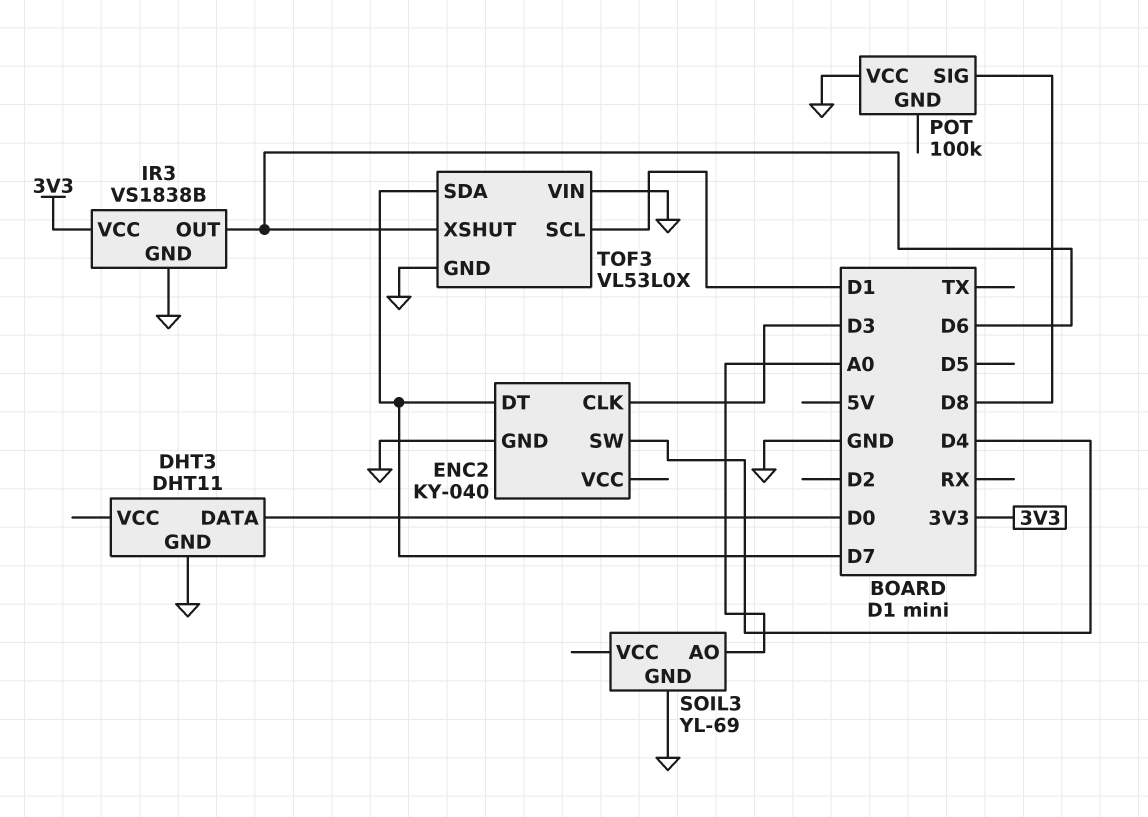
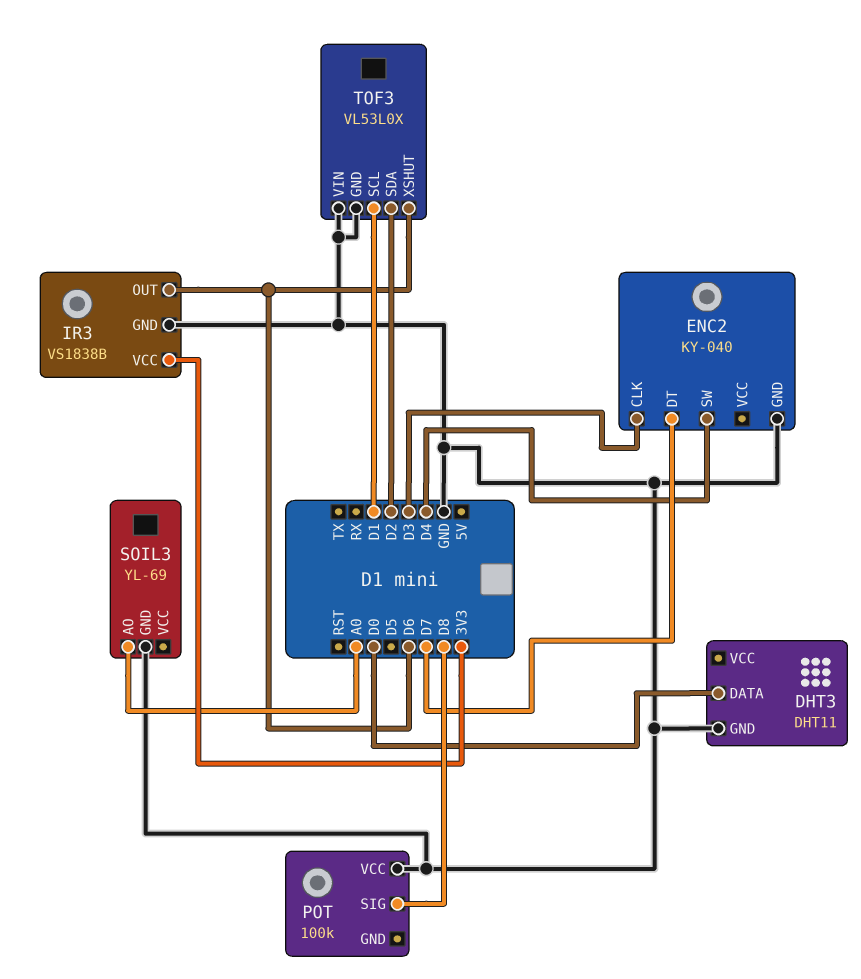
TOF3 pin SDA: D7 -> D2

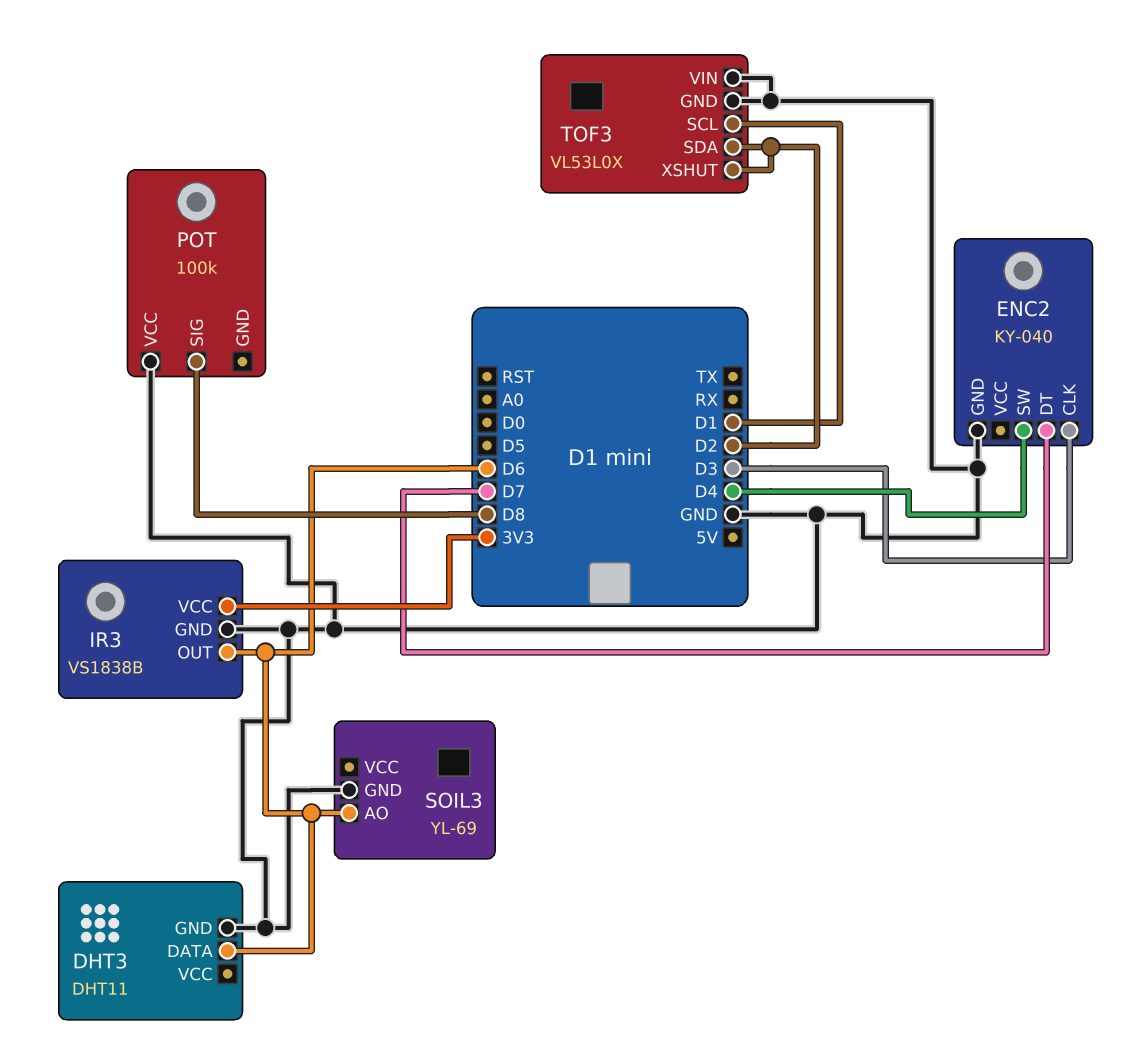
DHT3 pin DATA: D0 -> D6
SOIL3 pin AO: A0 -> D6
TOF3 pin XSHUT: D6 -> D2

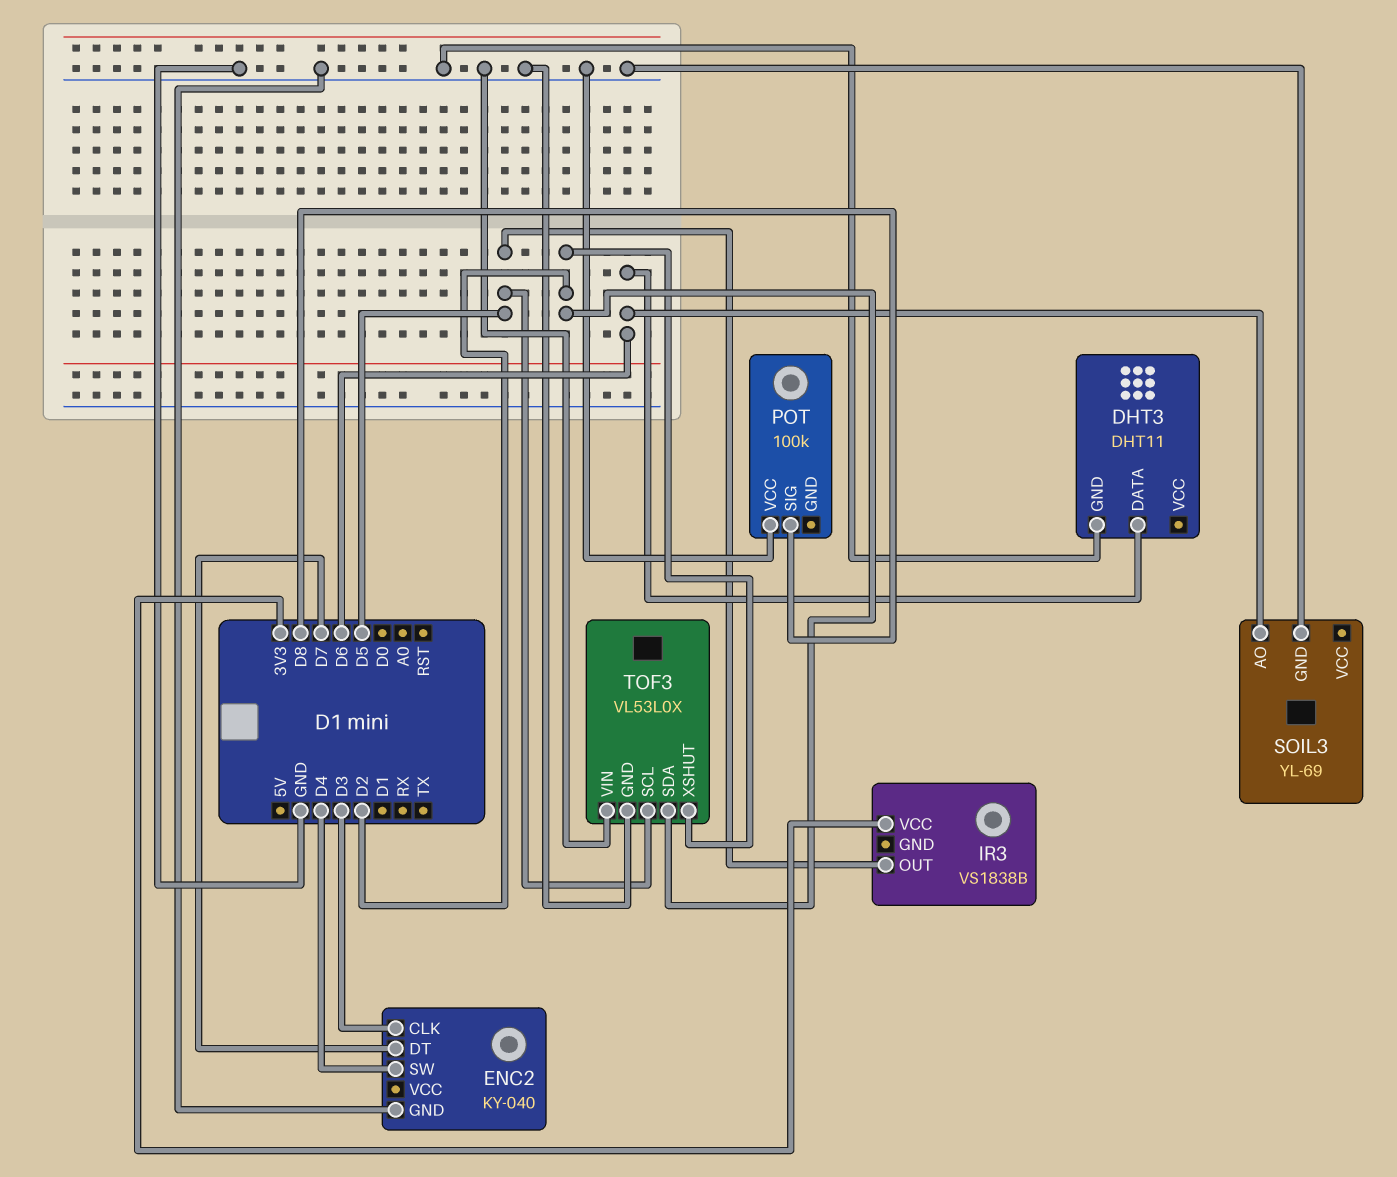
IR3 pin GND: GND -> none
IR3 pin OUT: D6 -> D5
TOF3 pin SCL: D1 -> D5

